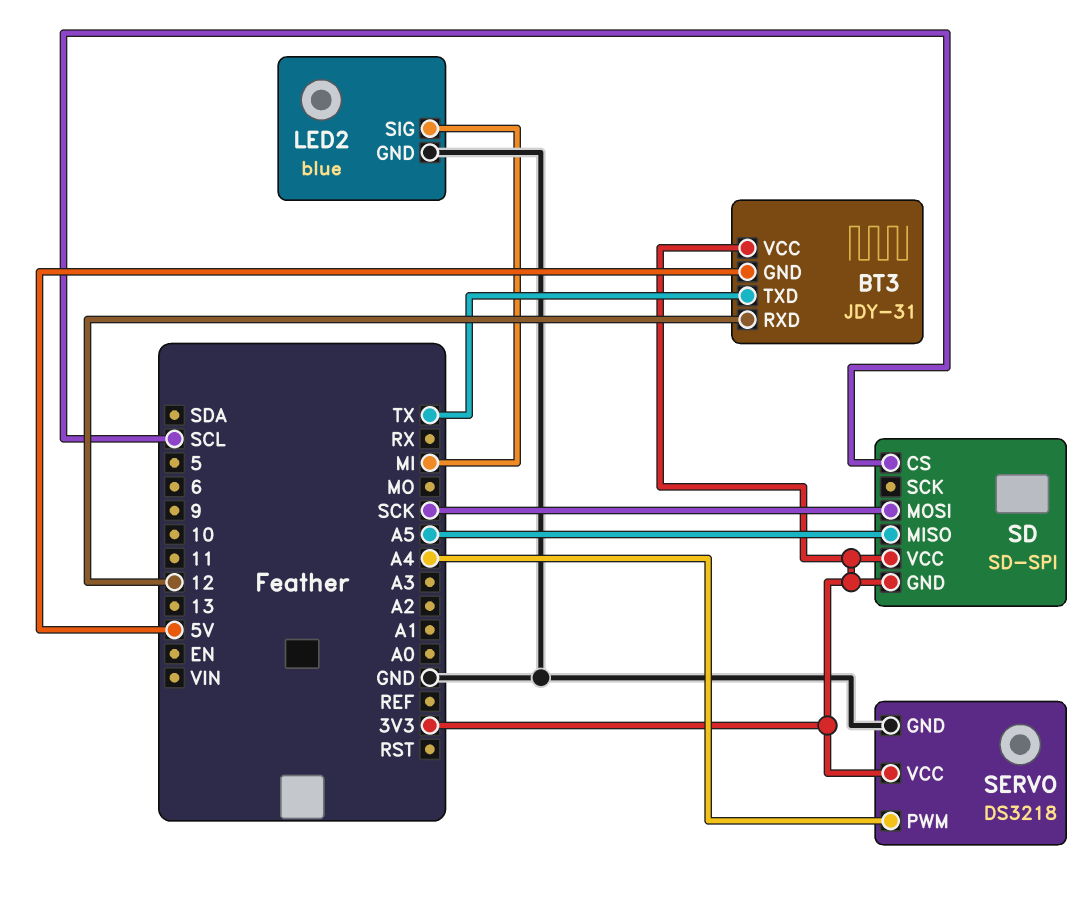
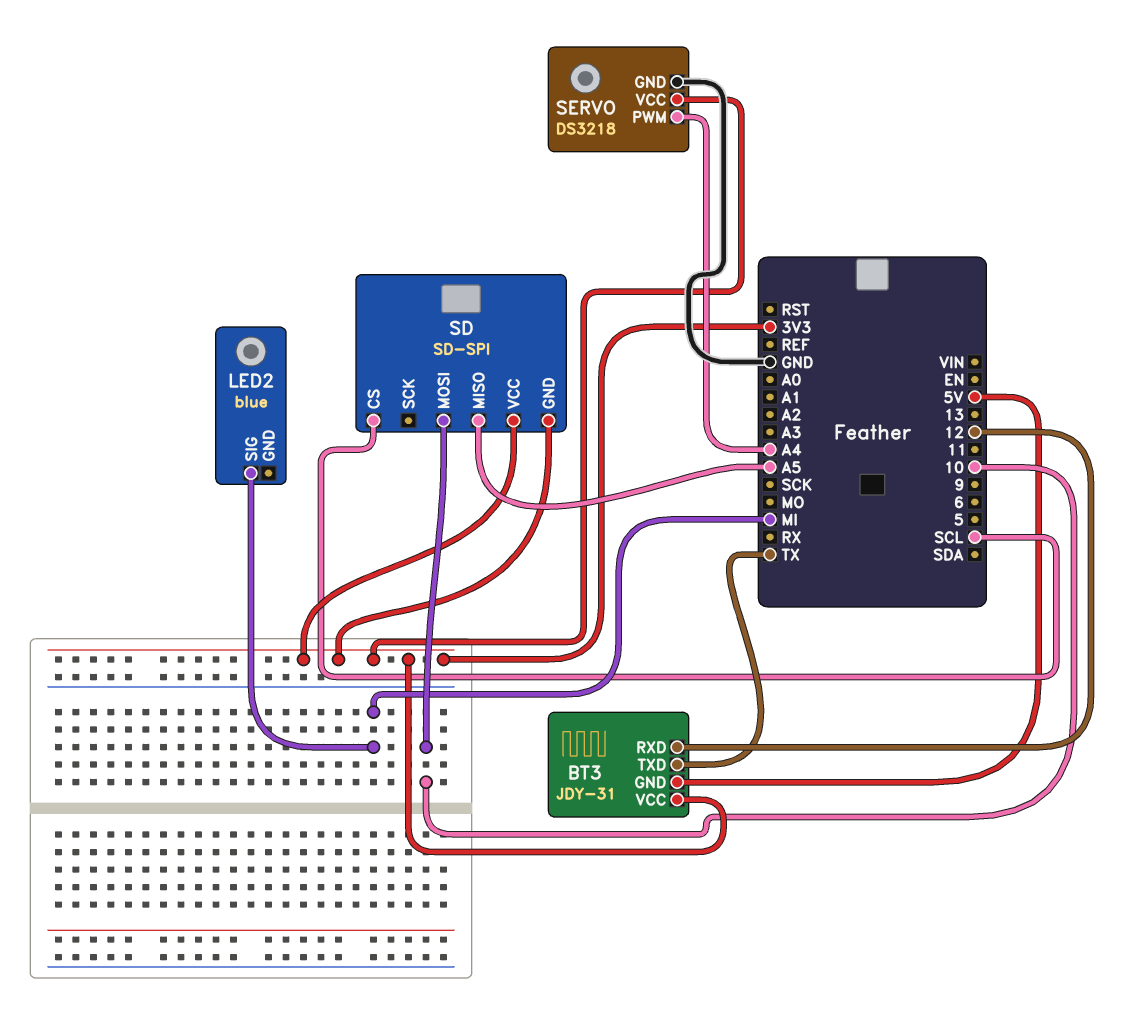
LED2 pin GND: GND -> none
SD pin MOSI: SCK -> 10

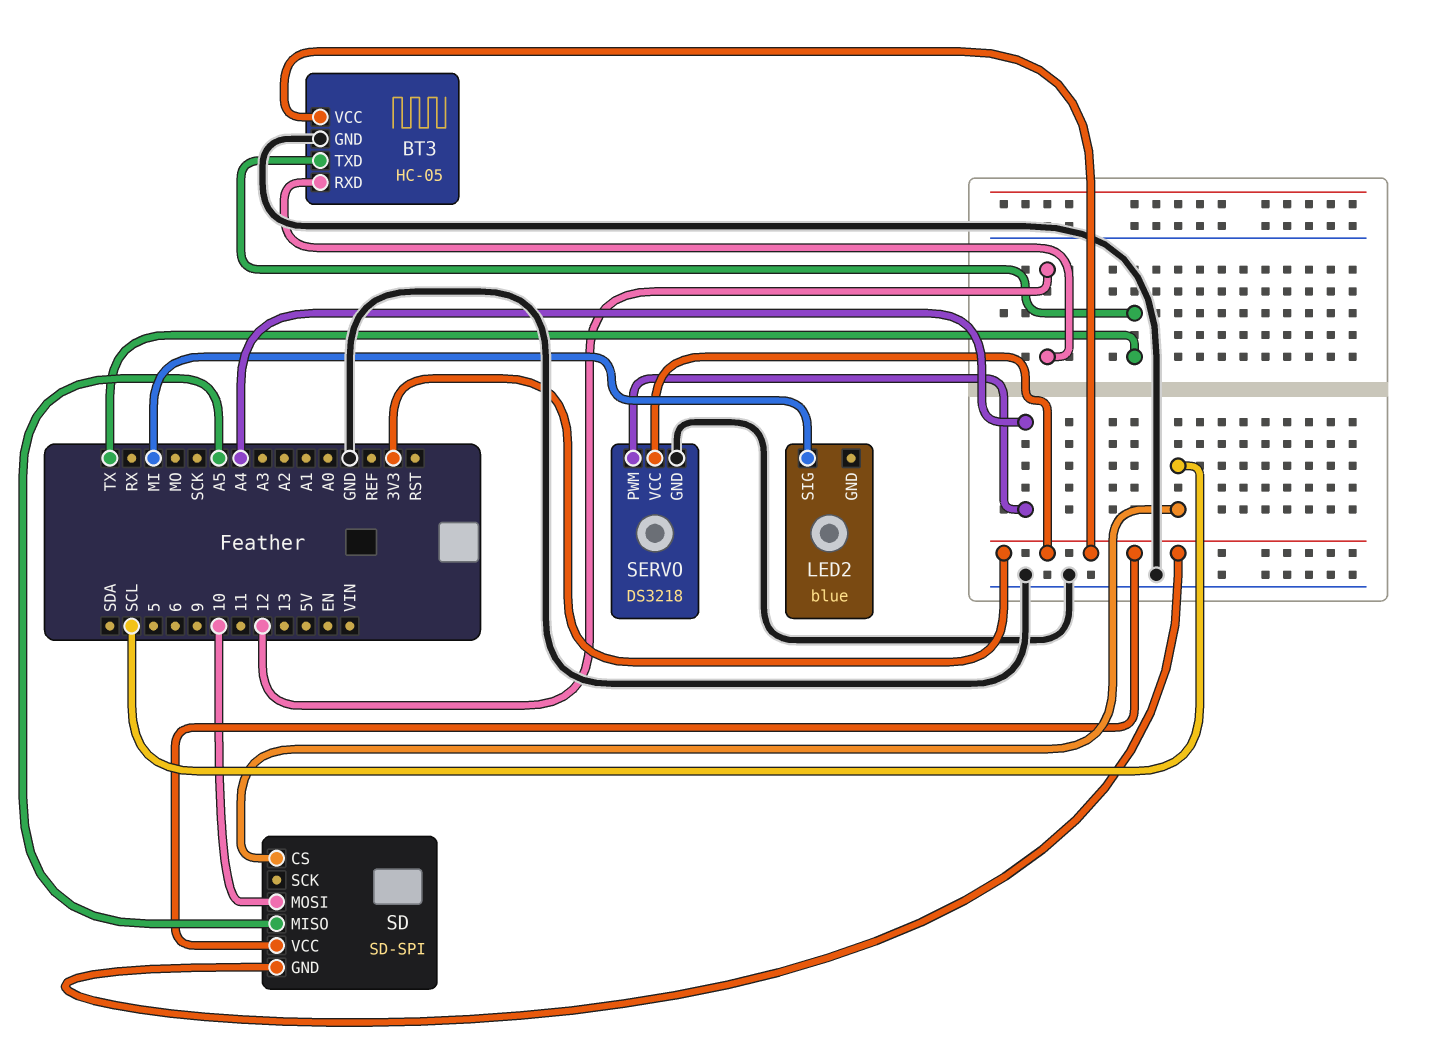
BT3: JDY-31 -> HC-05
BT3 pin GND: 5V -> GND

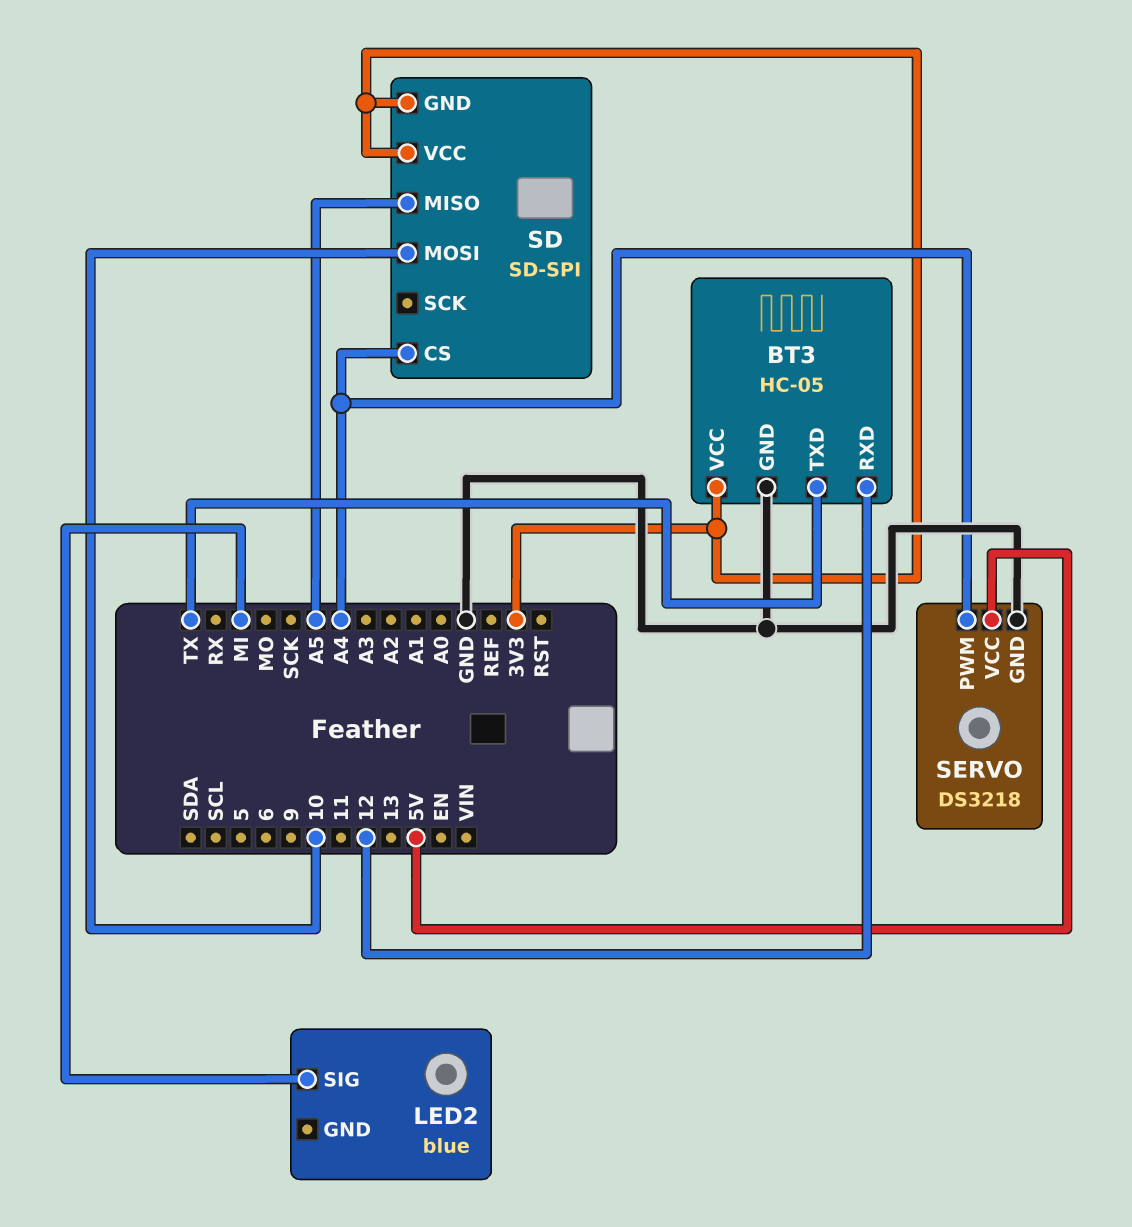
SD pin CS: SCL -> A4
SERVO pin VCC: 3V3 -> 5V

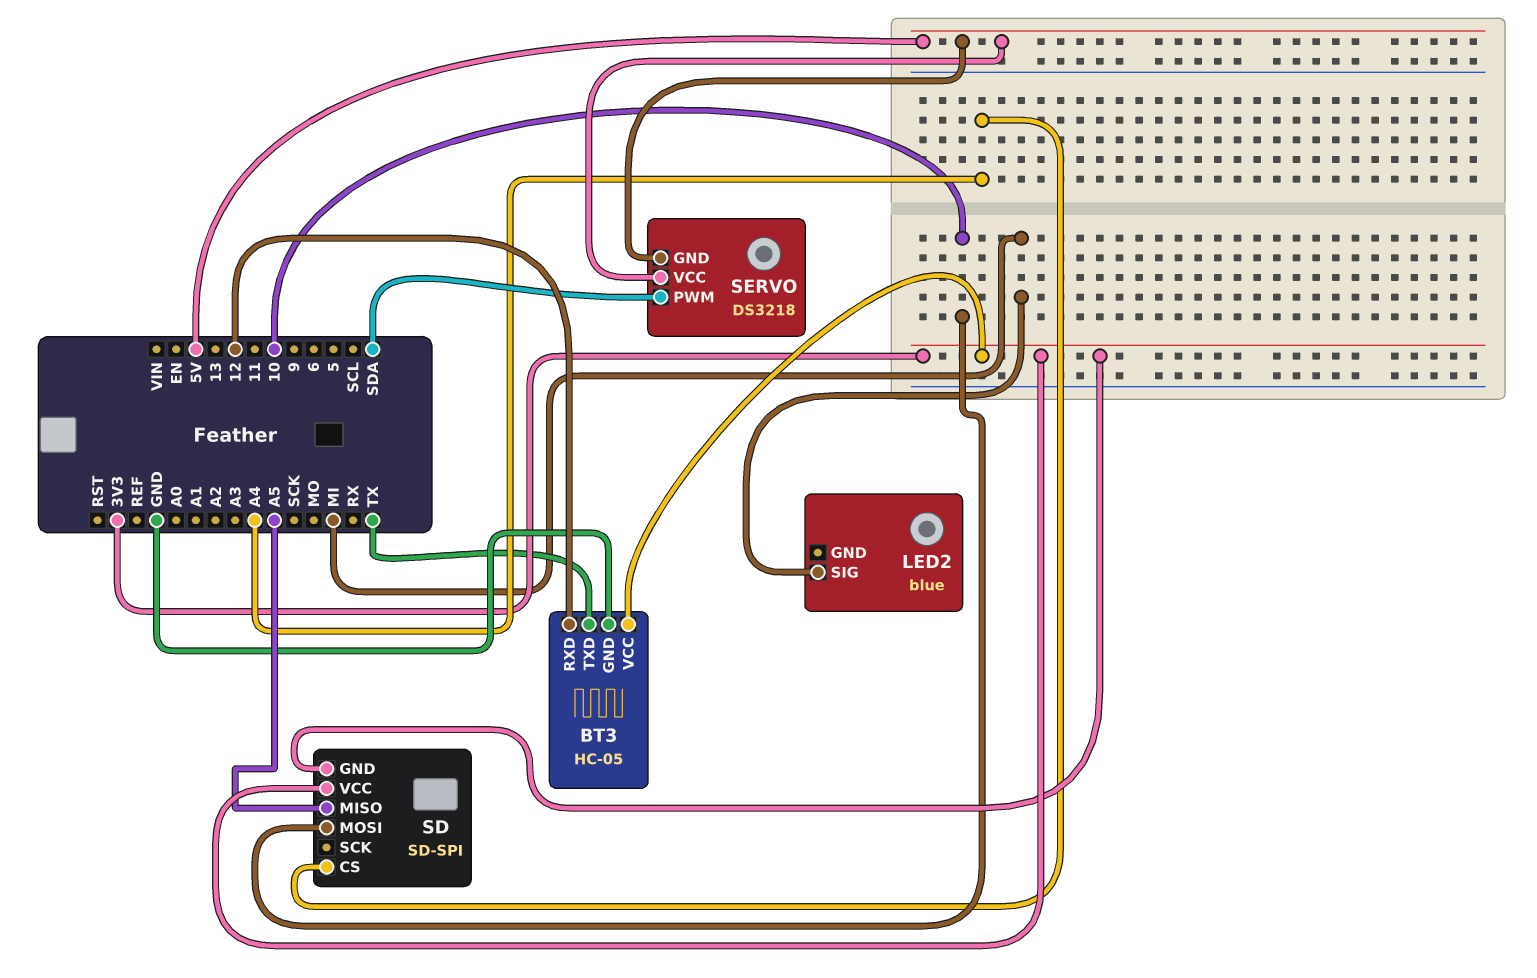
SERVO pin GND: GND -> 5V
SERVO pin PWM: A4 -> SDA

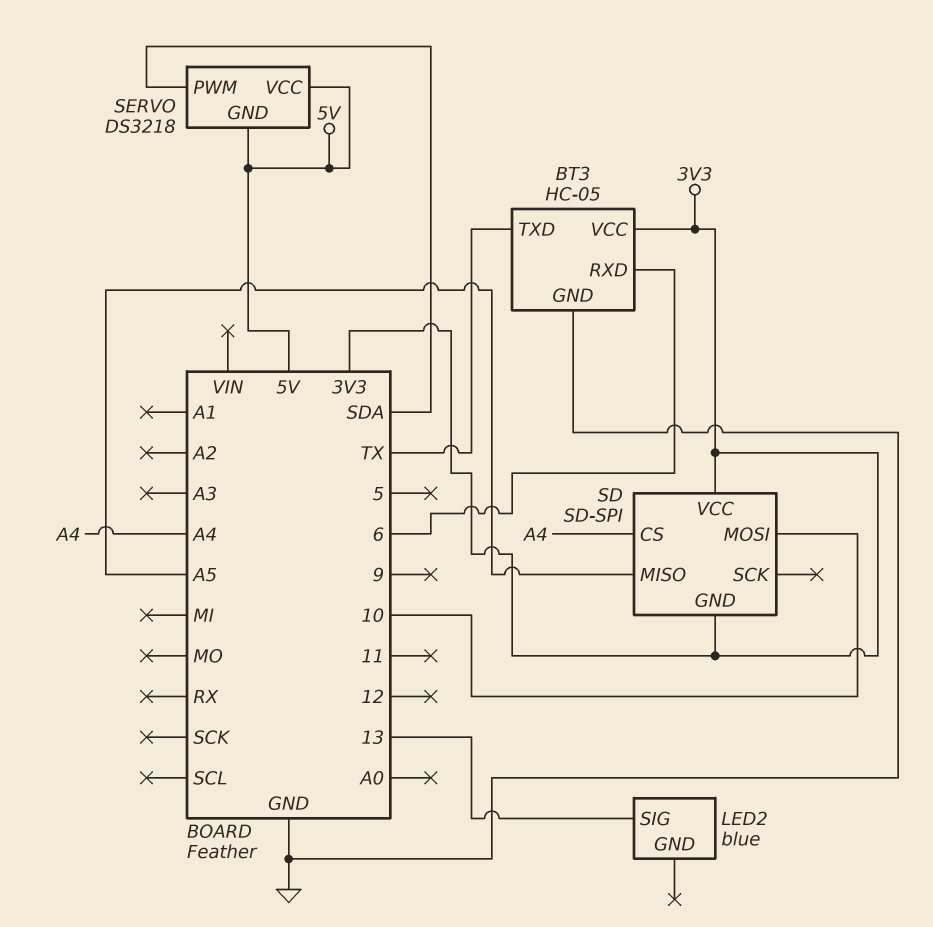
BT3 pin RXD: 12 -> 6
LED2 pin SIG: MI -> 13

